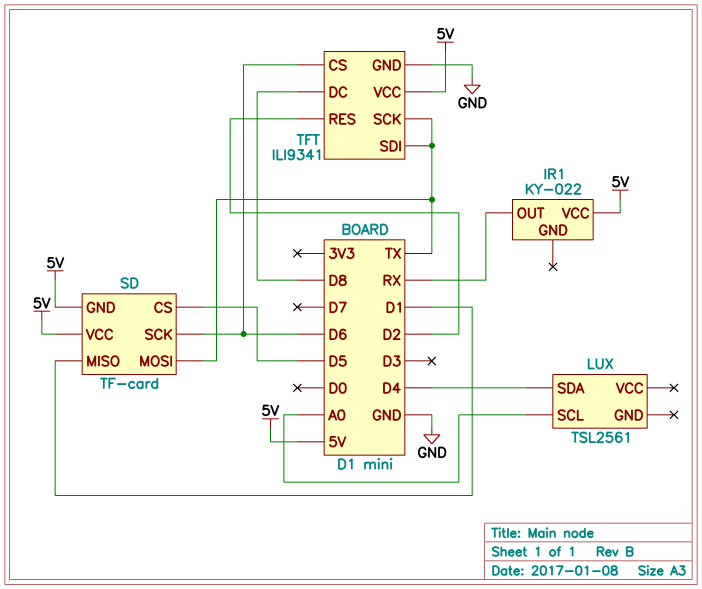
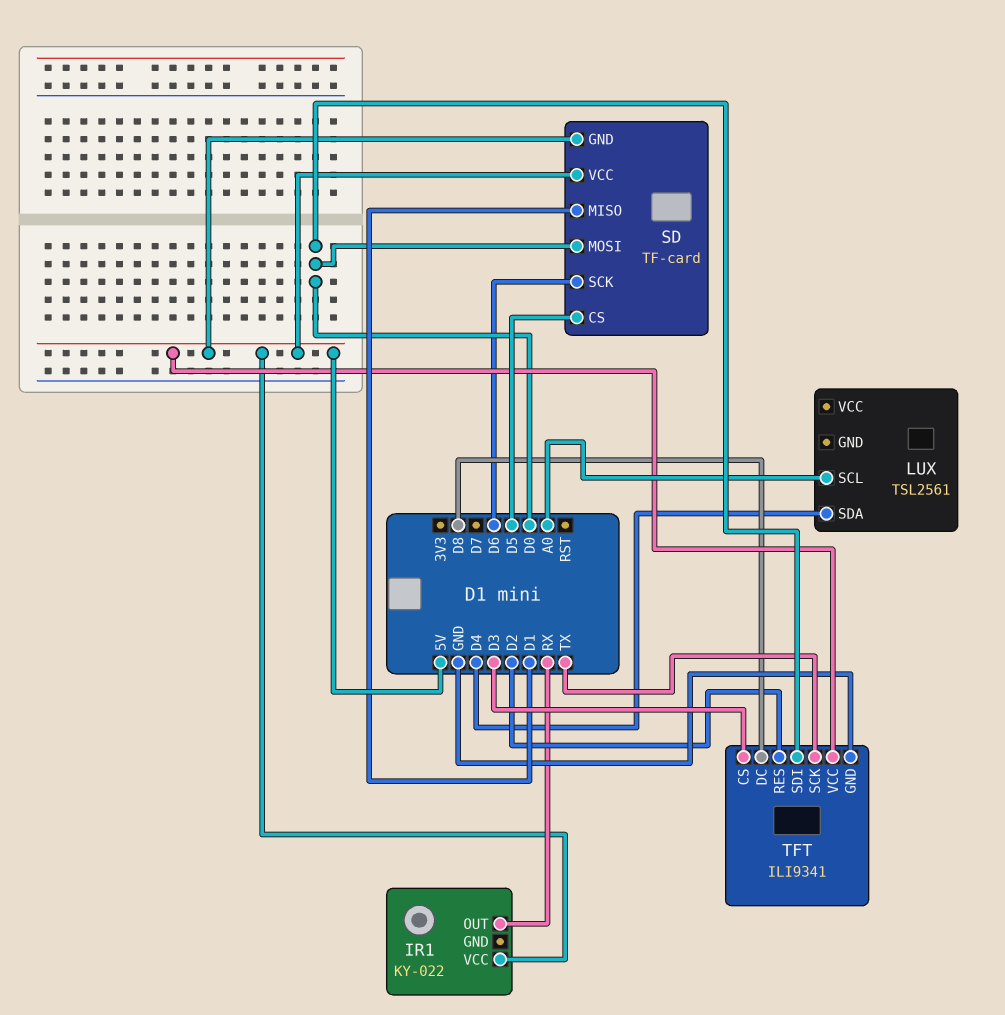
SD pin MOSI: TX -> D0
TFT pin CS: D6 -> D3
TFT pin SDI: TX -> D0

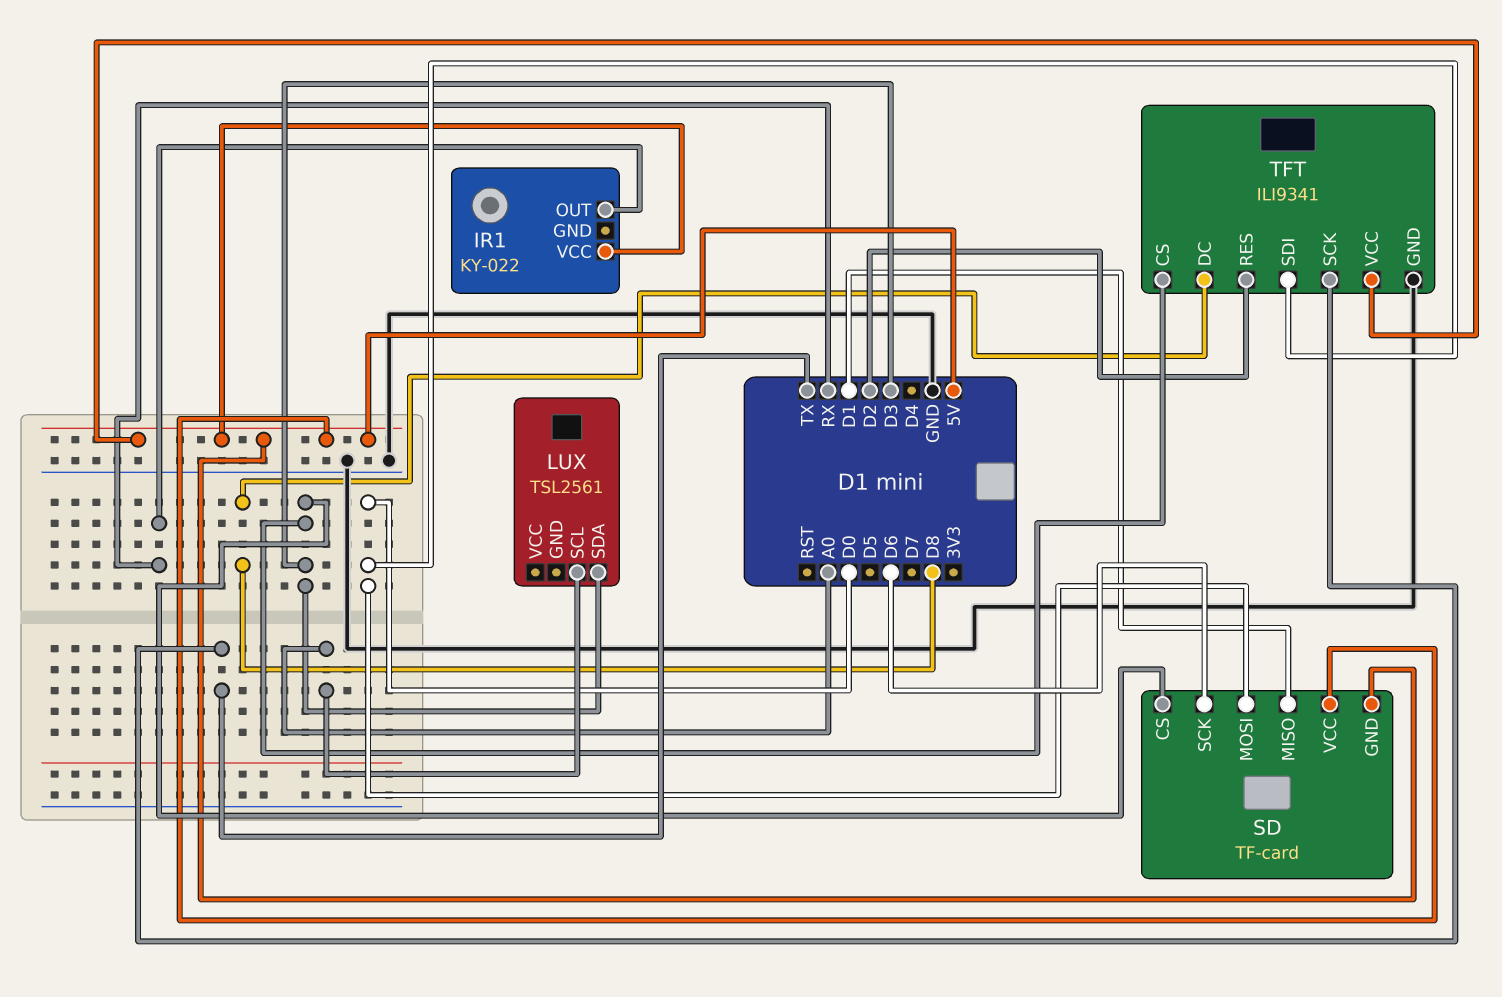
LUX pin SDA: D4 -> D3
SD pin CS: D5 -> D3

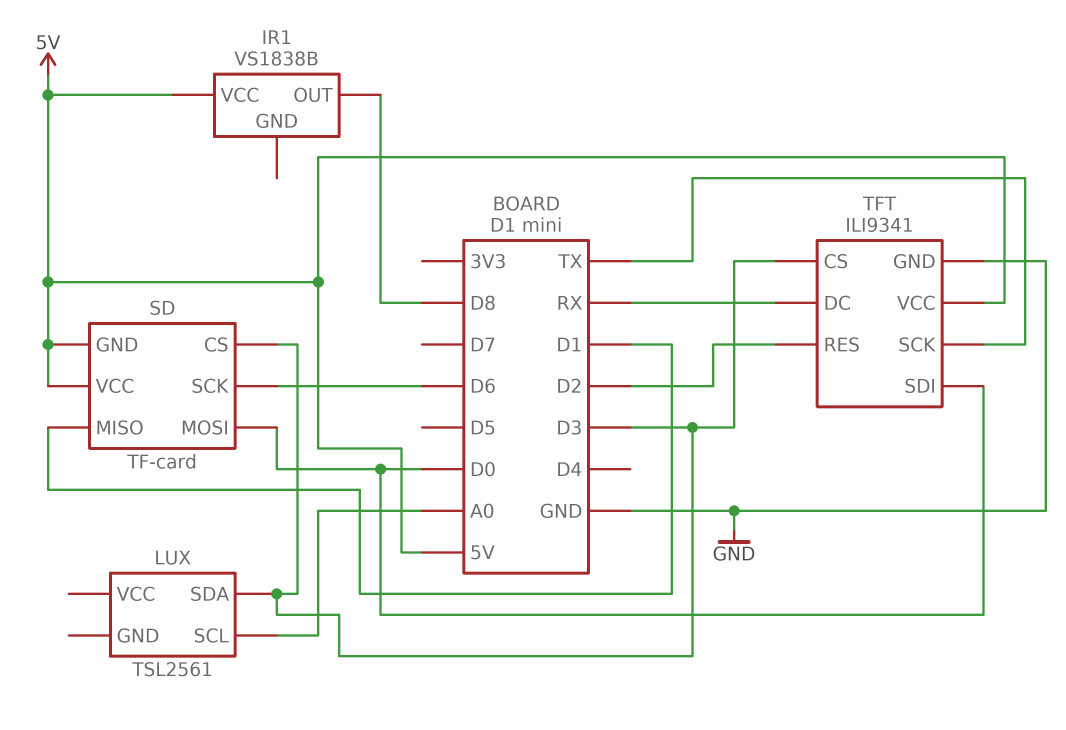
IR1: KY-022 -> VS1838B
IR1 pin OUT: RX -> D8
TFT pin DC: D8 -> RX

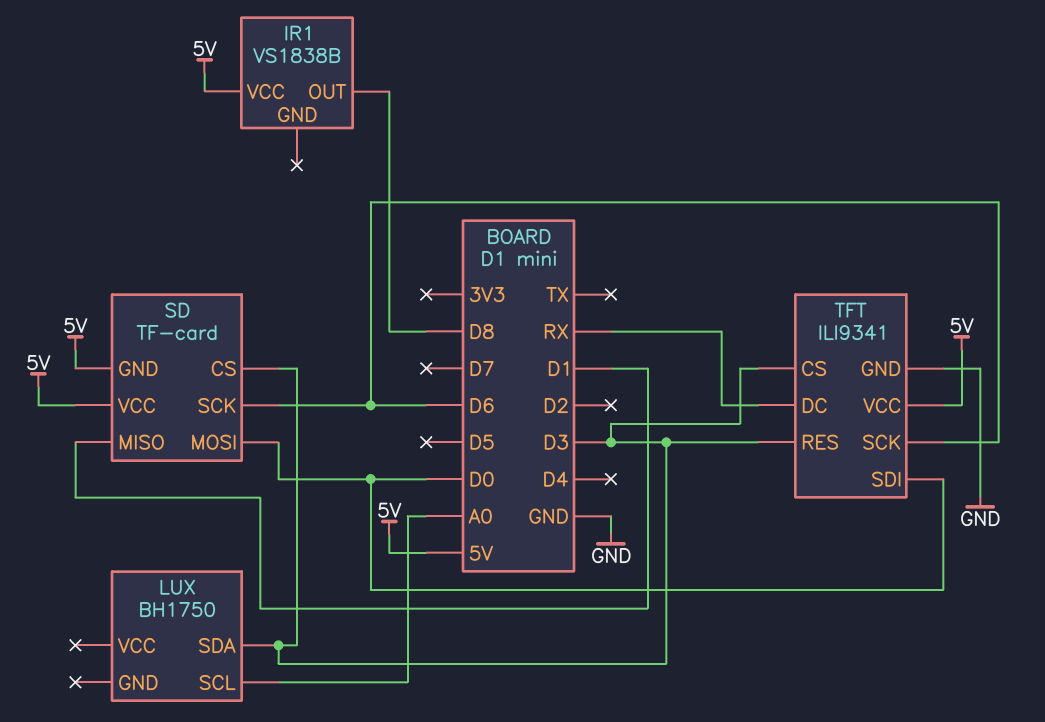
LUX: TSL2561 -> BH1750
TFT pin RES: D2 -> D3
TFT pin SCK: TX -> D6

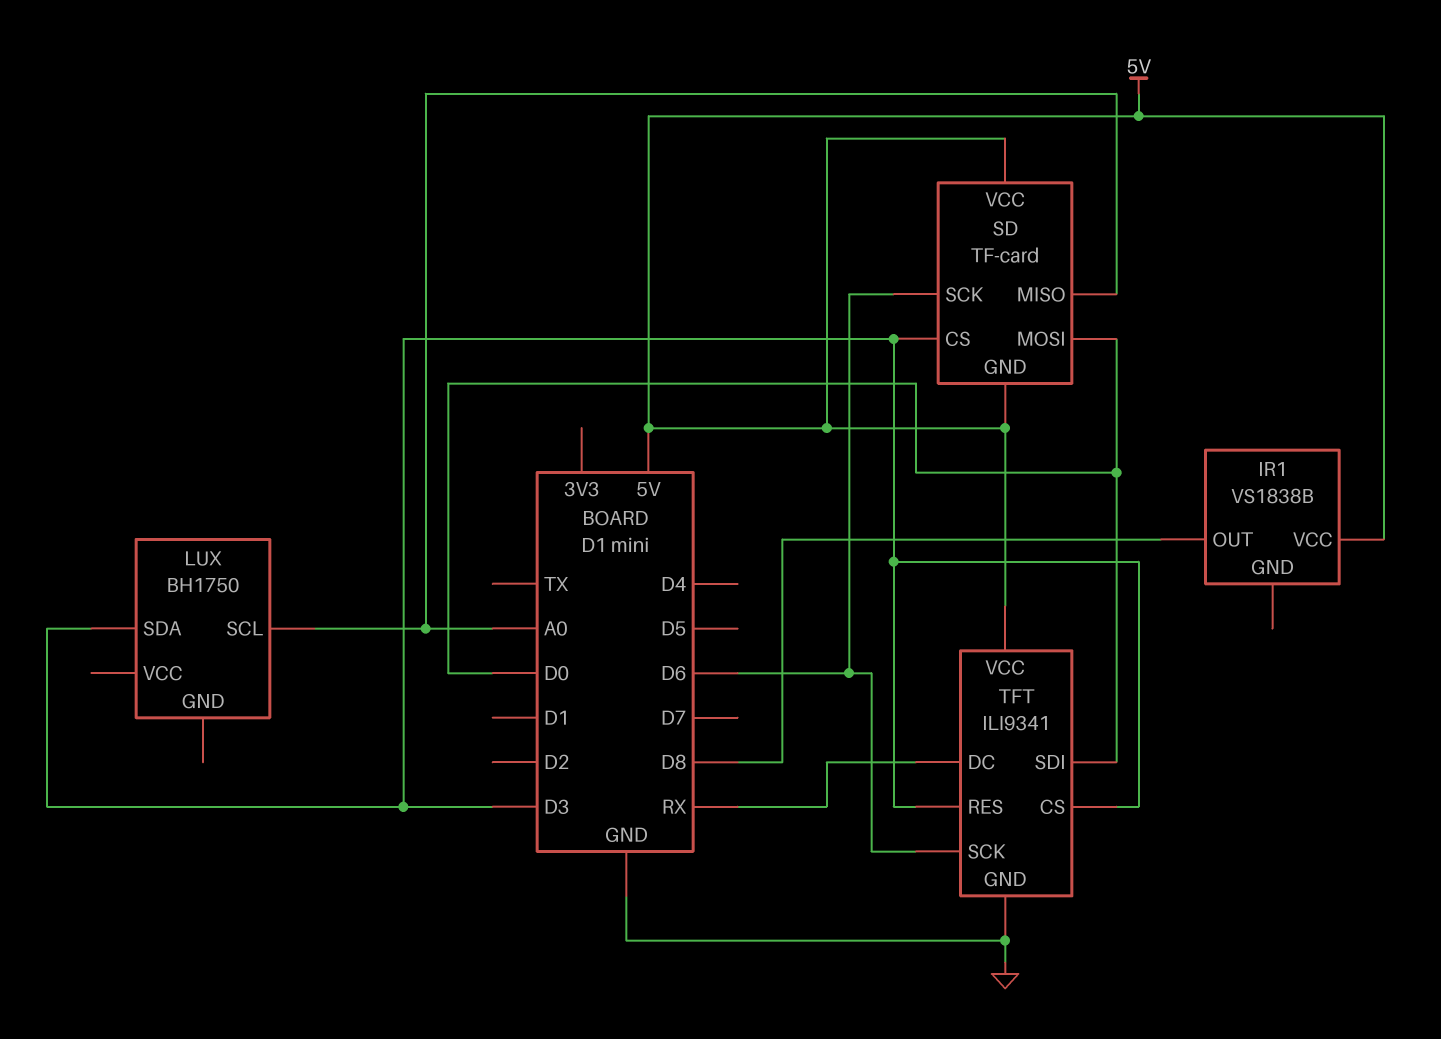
SD pin MISO: D1 -> A0

